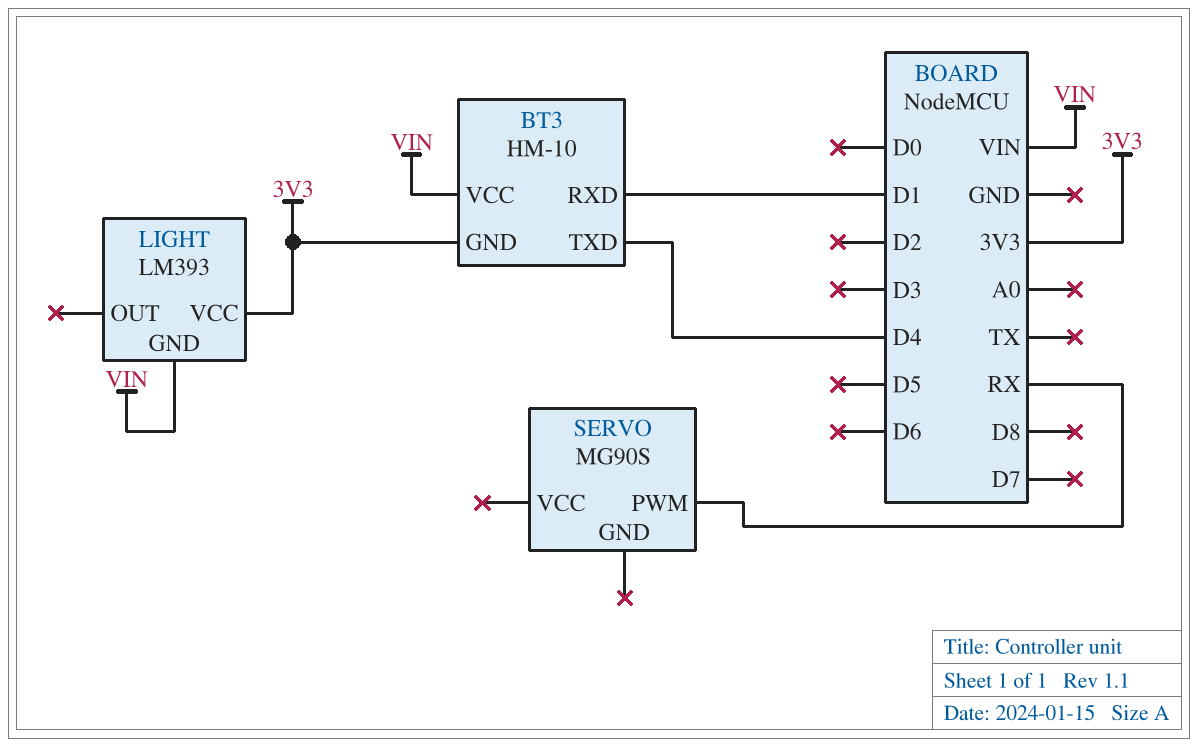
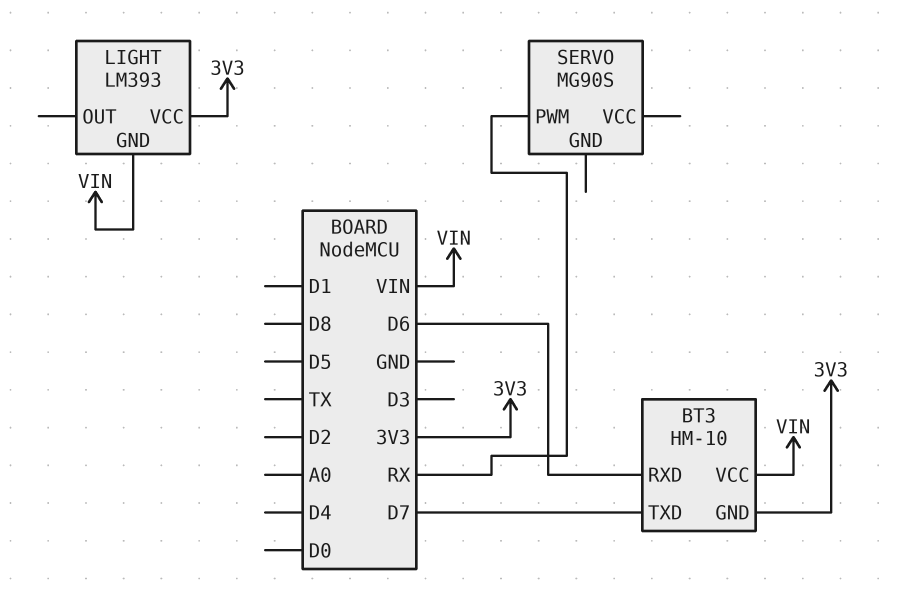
BT3 pin RXD: D1 -> D6
BT3 pin TXD: D4 -> D7

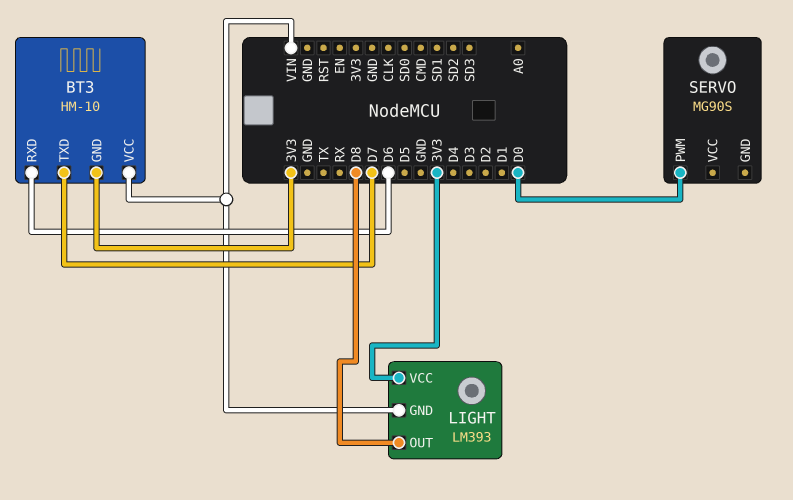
LIGHT pin OUT: none -> D8
SERVO pin PWM: RX -> D0

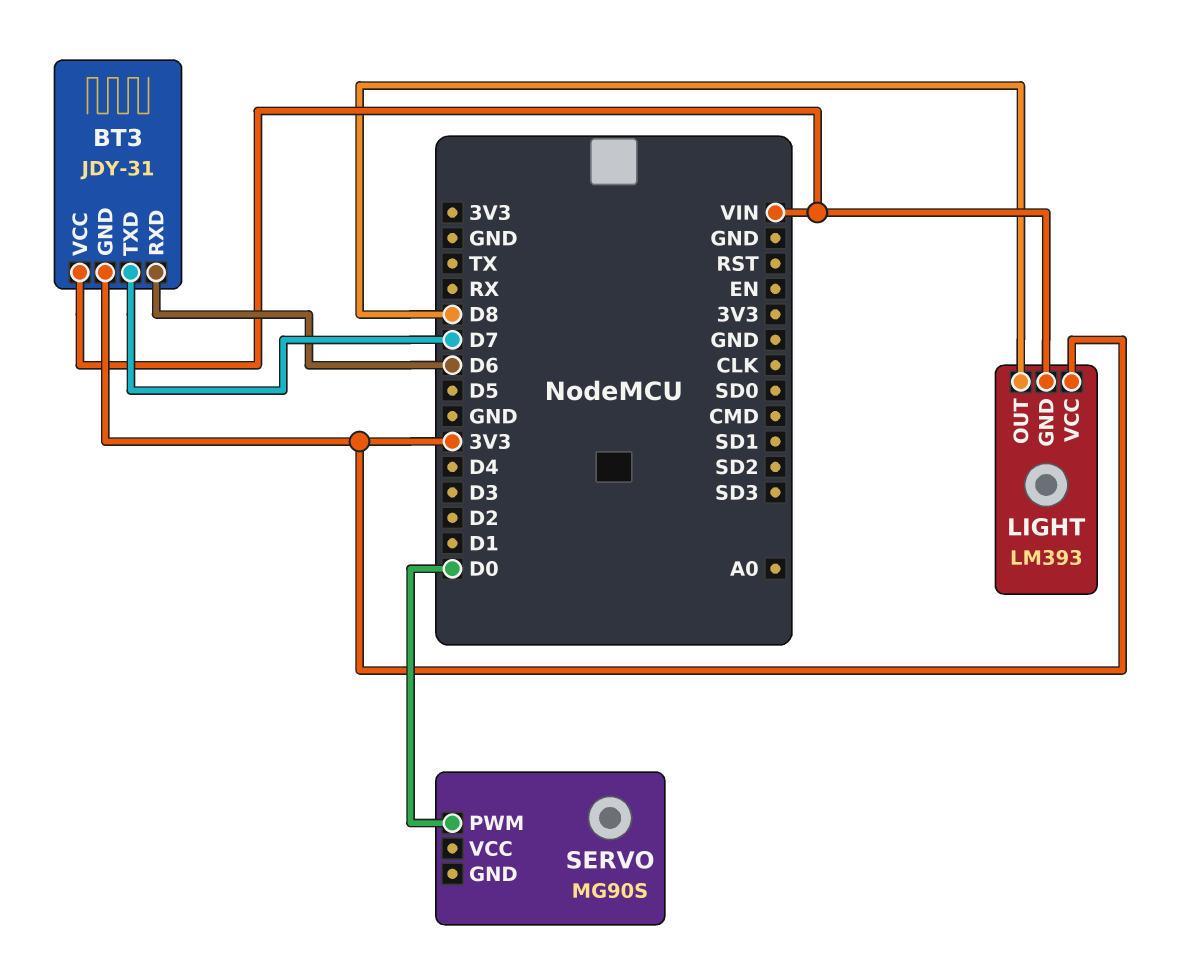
BT3: HM-10 -> JDY-31

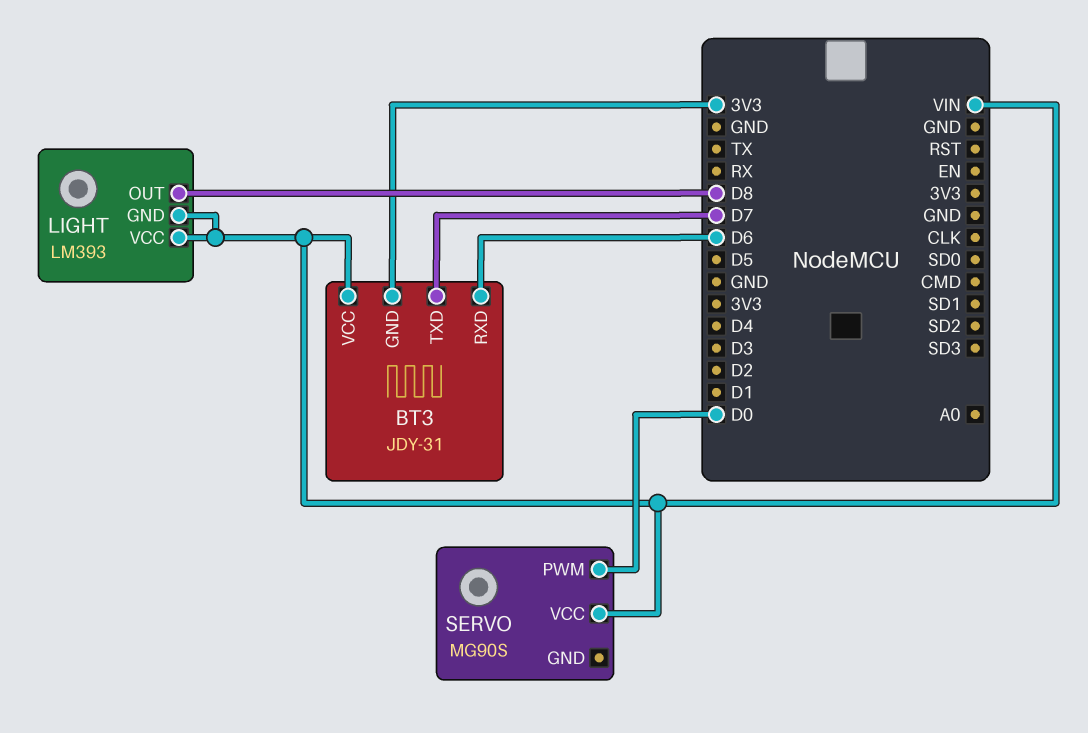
LIGHT pin VCC: 3V3 -> VIN
SERVO pin VCC: none -> VIN

